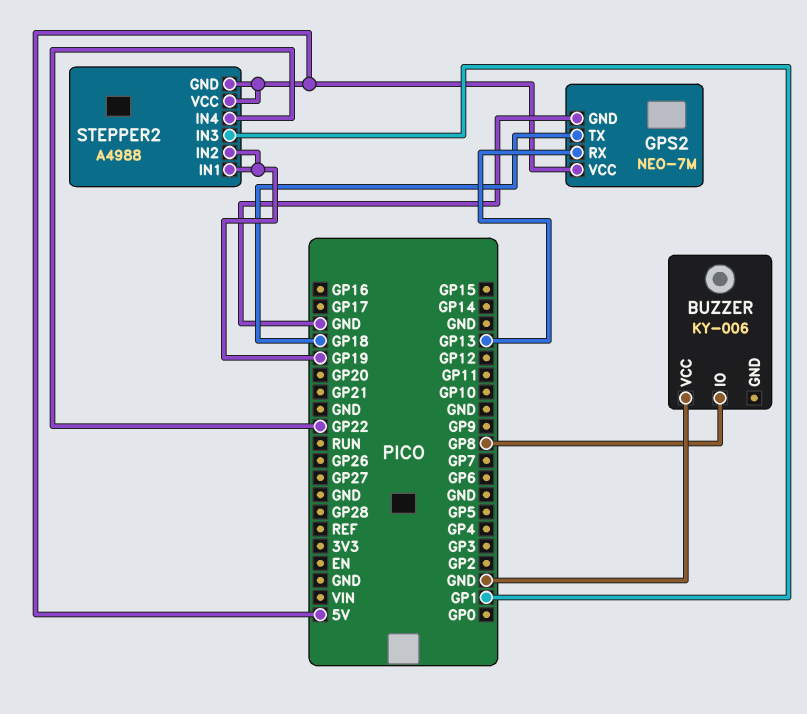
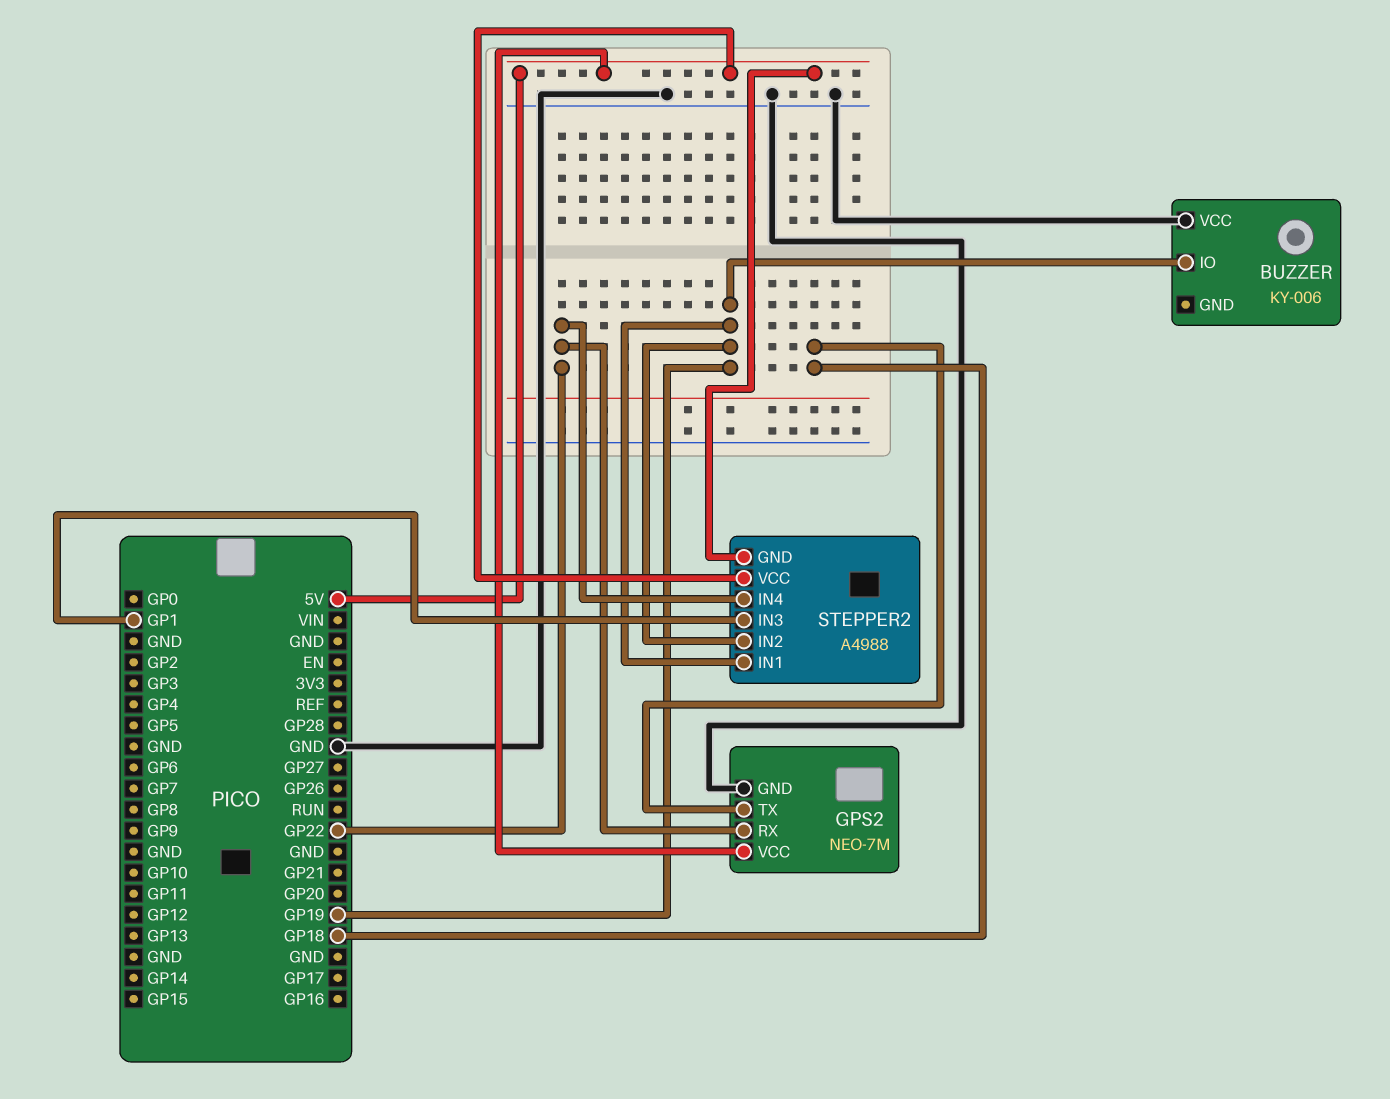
BUZZER pin IO: GP8 -> GP19
GPS2 pin RX: GP13 -> GP22

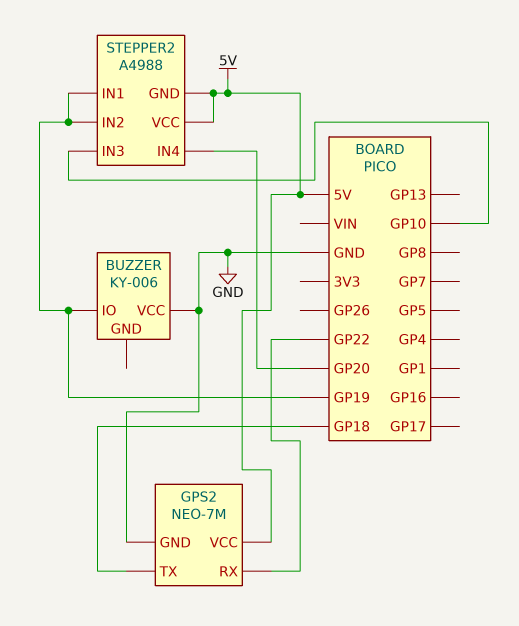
STEPPER2 pin IN3: GP1 -> GP10
STEPPER2 pin IN4: GP22 -> GP20

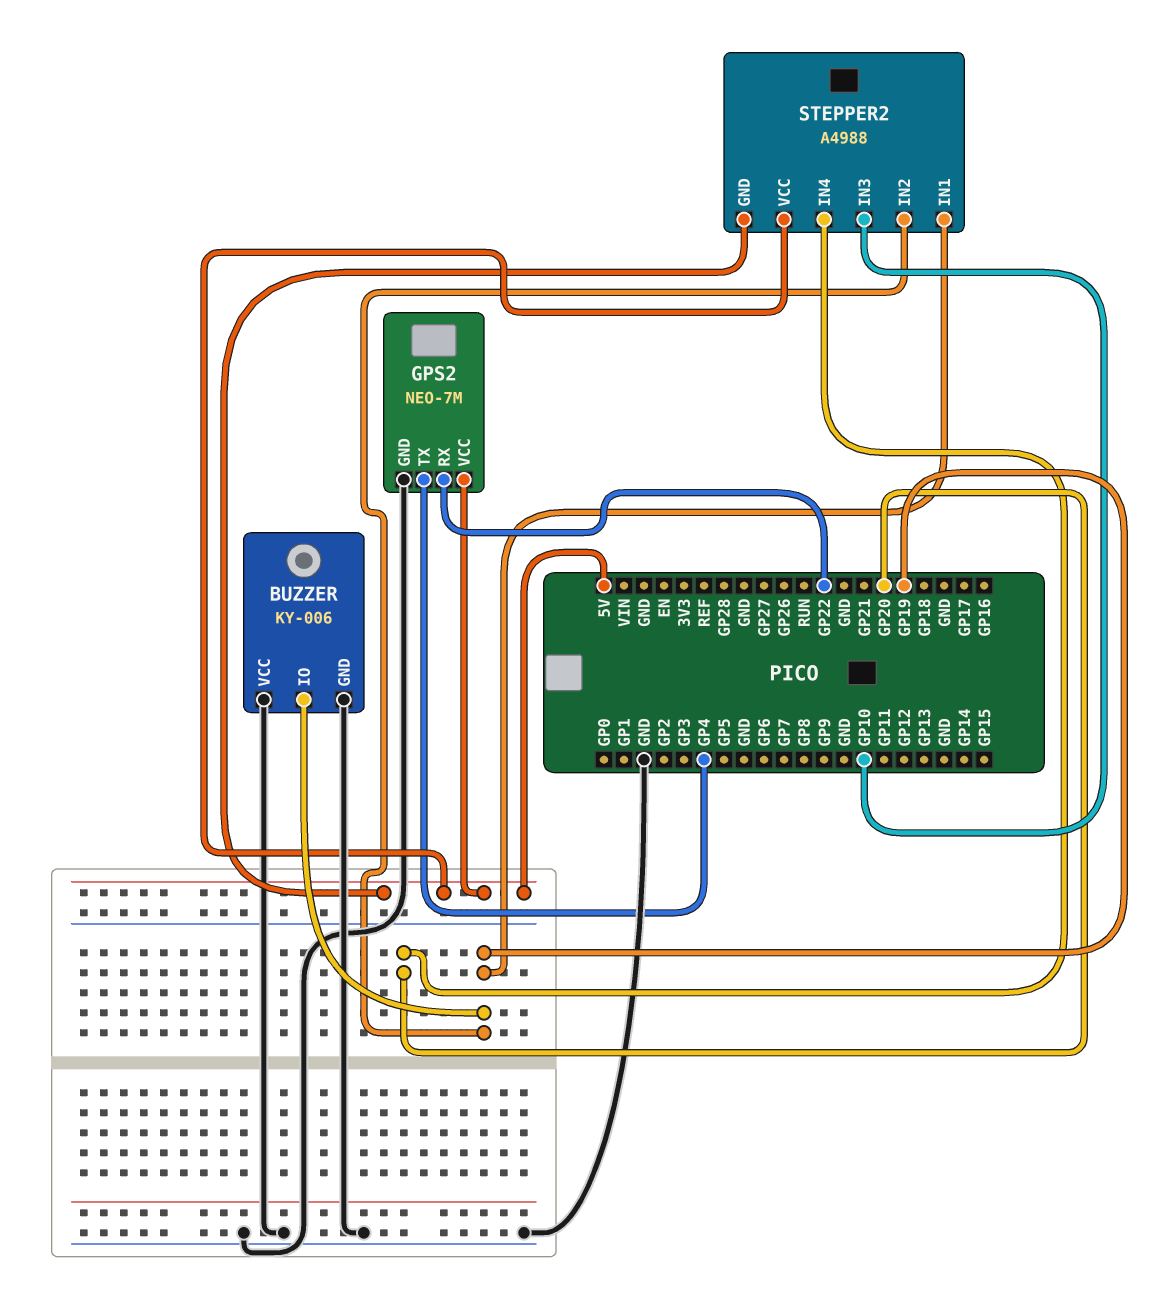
BUZZER pin GND: none -> GND
GPS2 pin TX: GP18 -> GP4

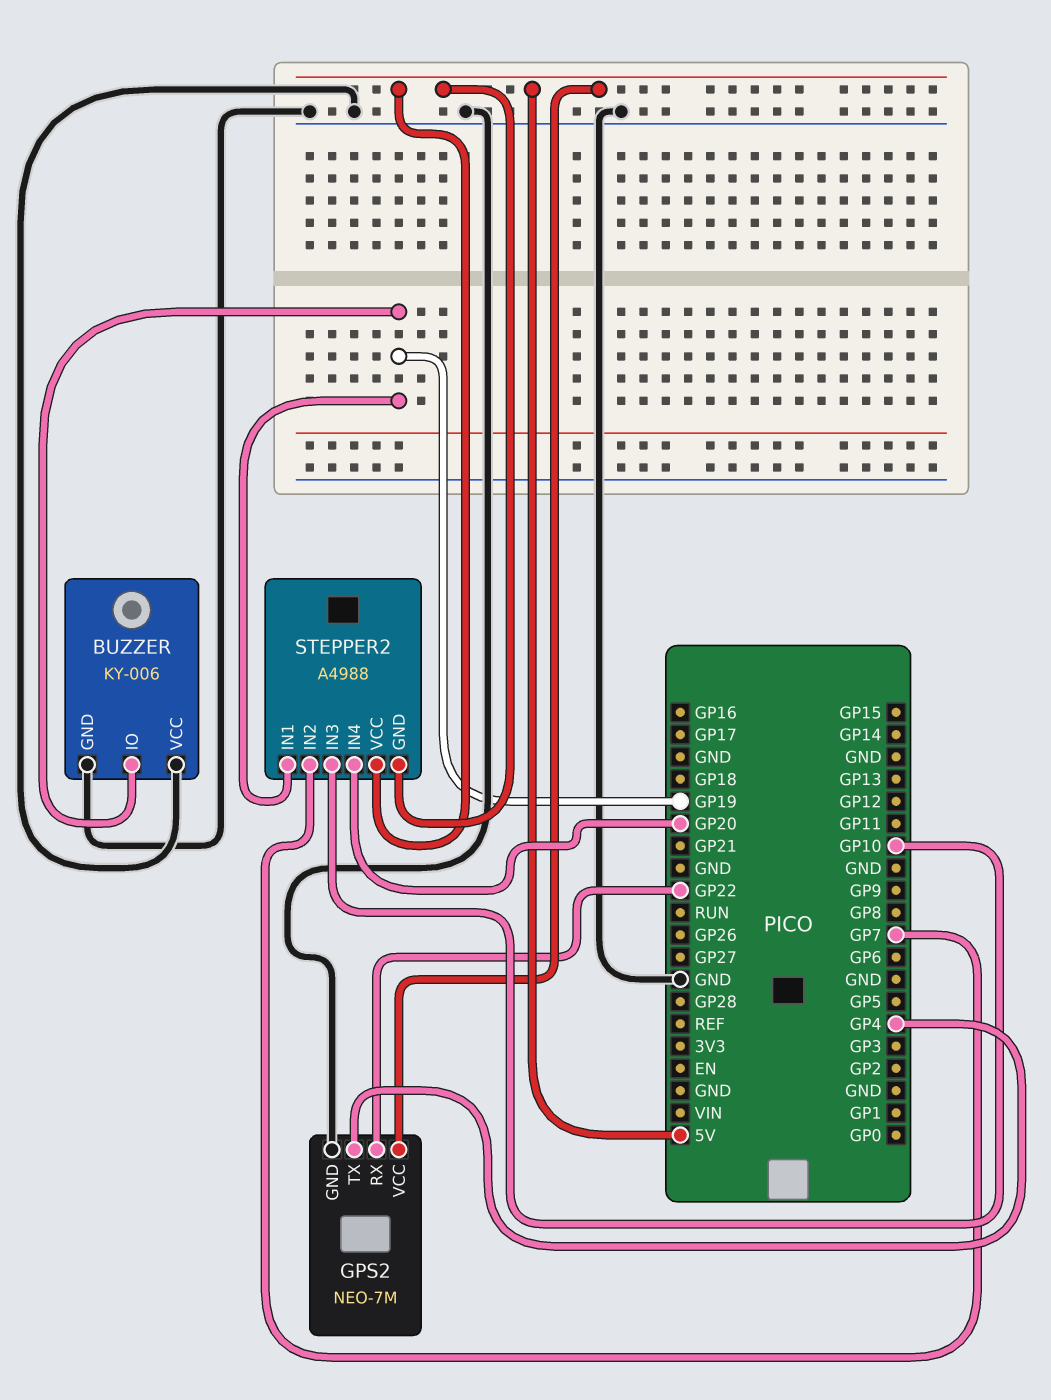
STEPPER2 pin IN2: GP19 -> GP7

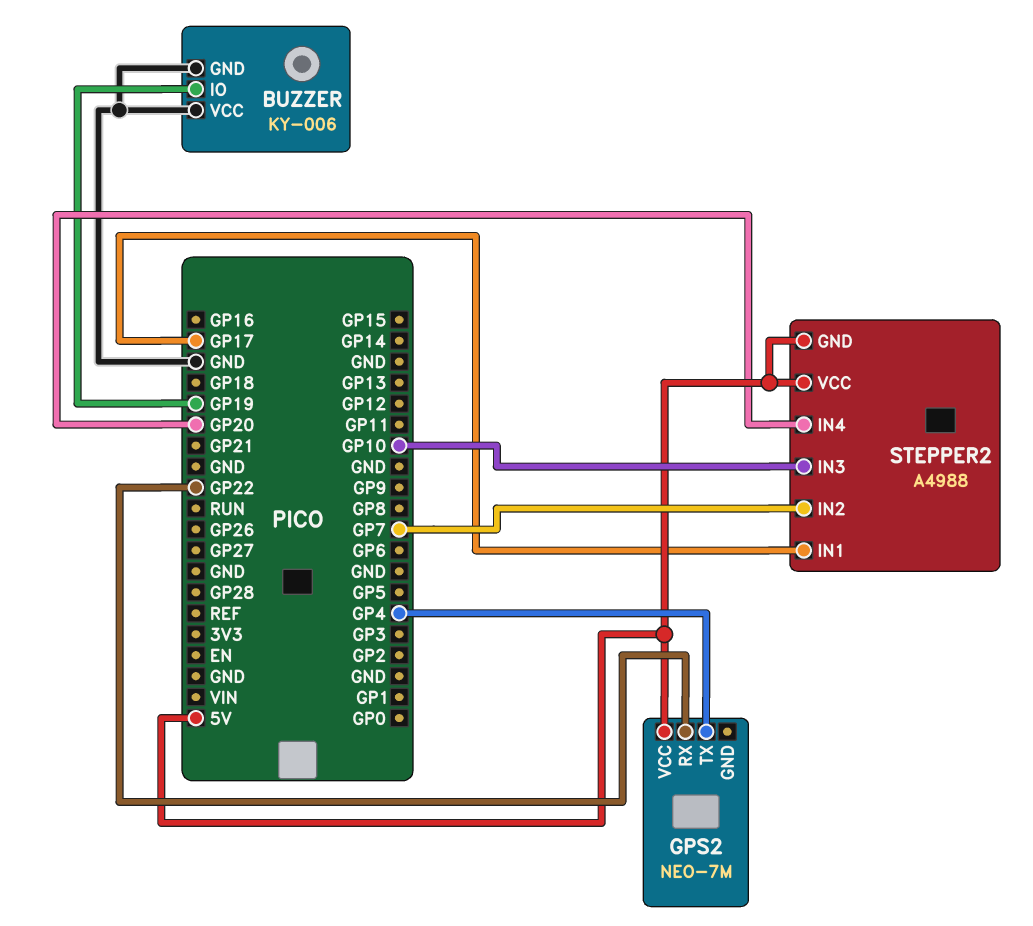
GPS2 pin GND: GND -> none
STEPPER2 pin IN1: GP19 -> GP17

